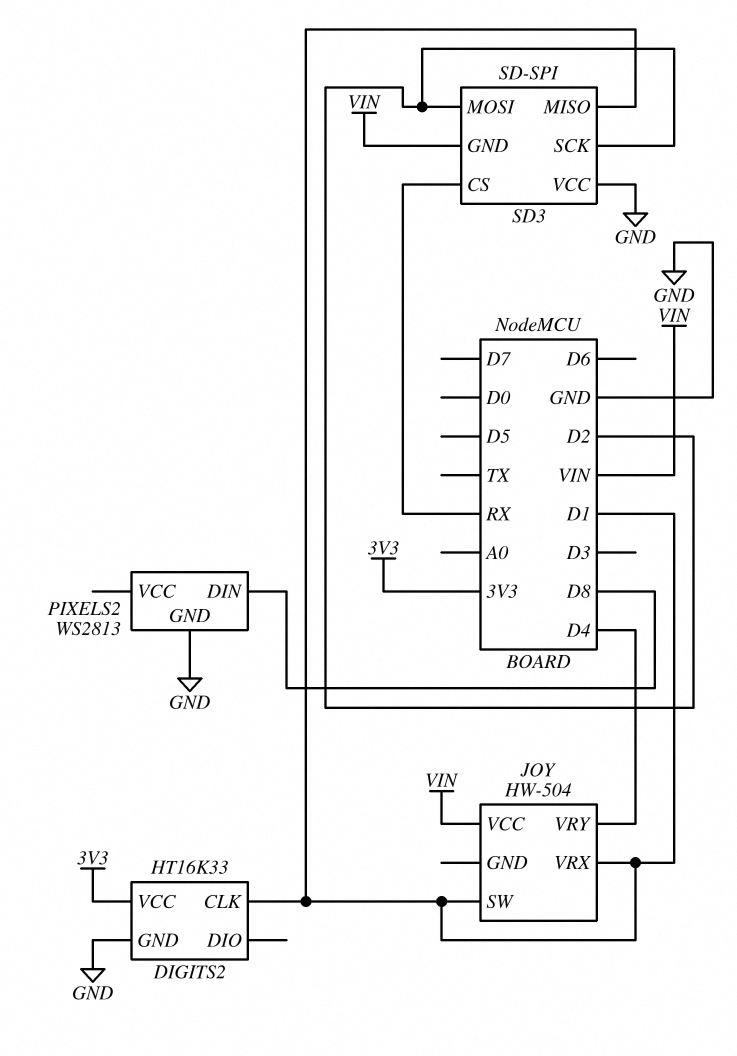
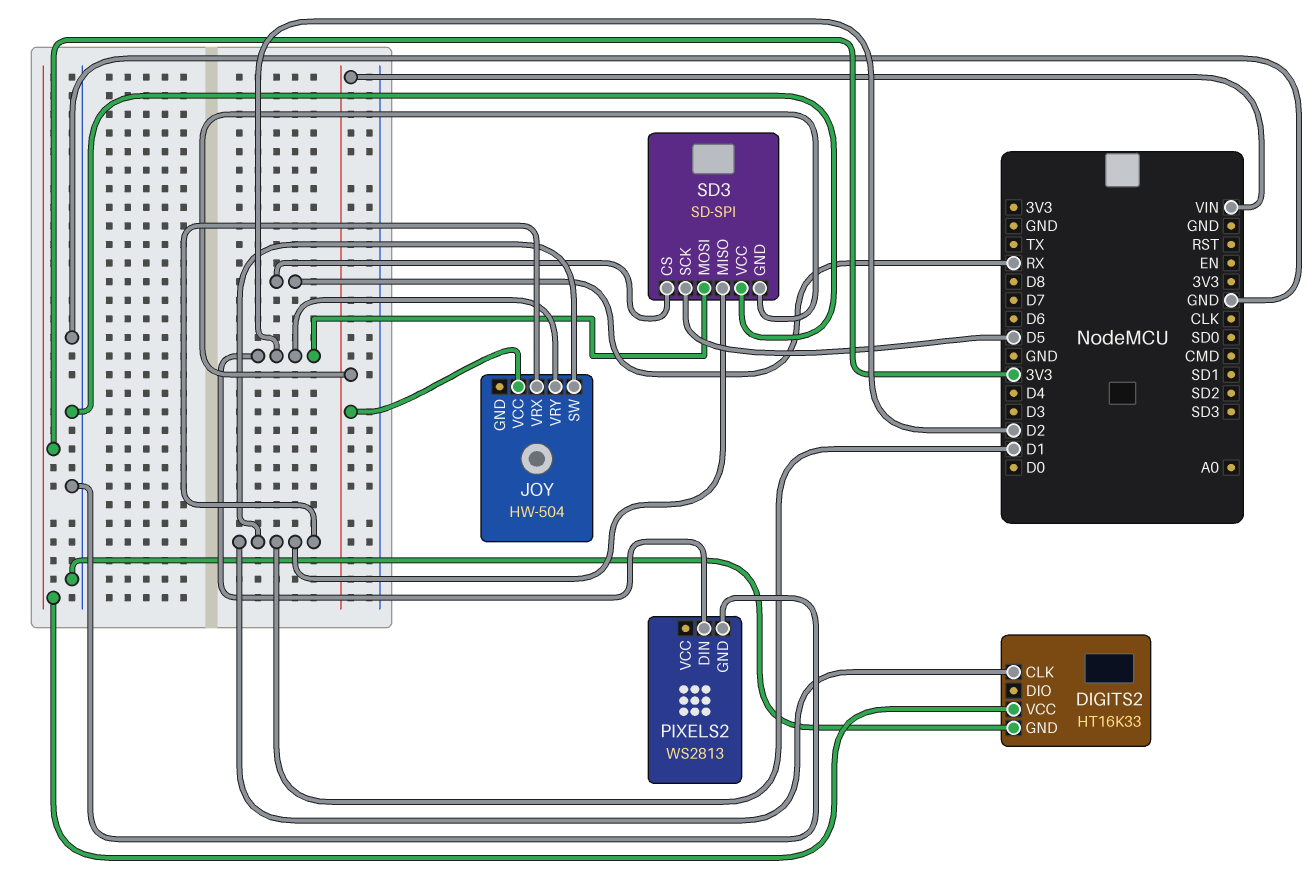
JOY pin VRY: D4 -> D2
PIXELS2 pin DIN: D8 -> D2
SD3 pin SCK: D2 -> D5

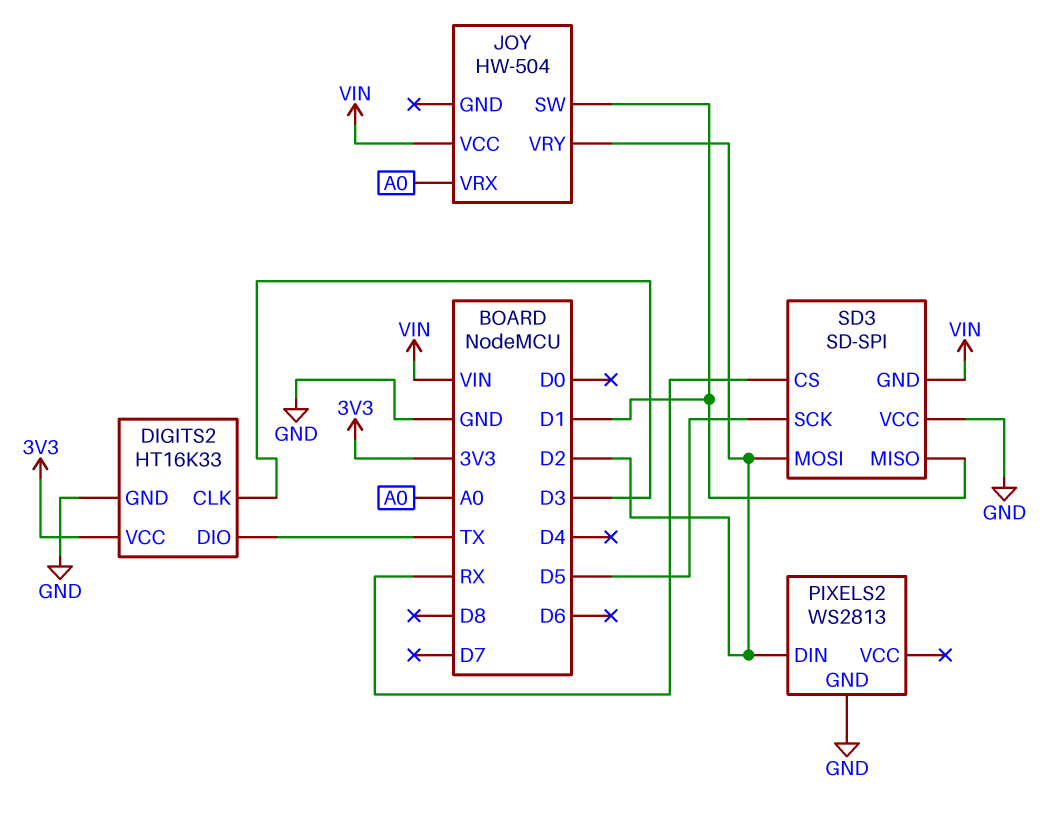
DIGITS2 pin CLK: D1 -> D3
DIGITS2 pin DIO: none -> TX
JOY pin VRX: D1 -> A0

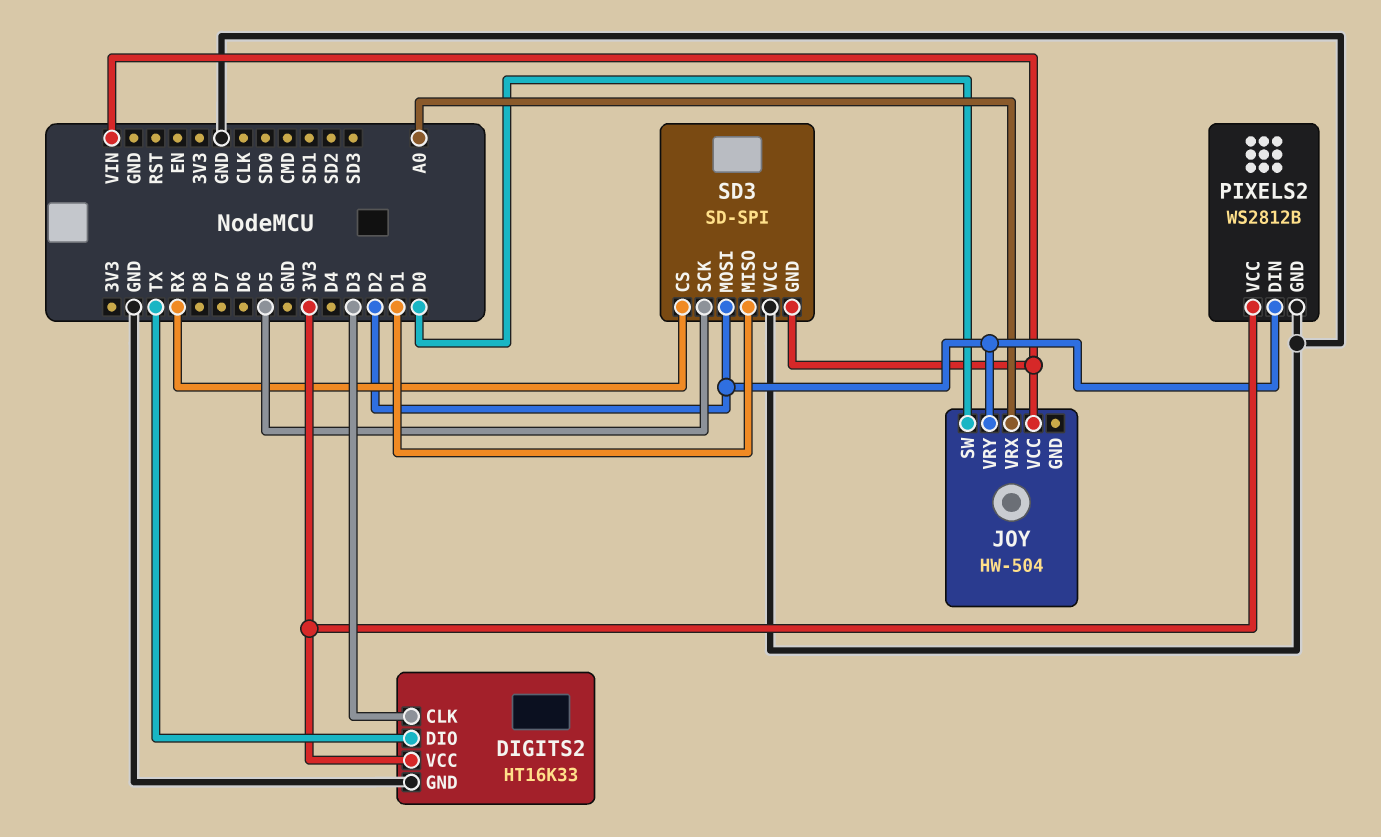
JOY pin SW: D1 -> D0
PIXELS2: WS2813 -> WS2812B
PIXELS2 pin VCC: none -> 3V3

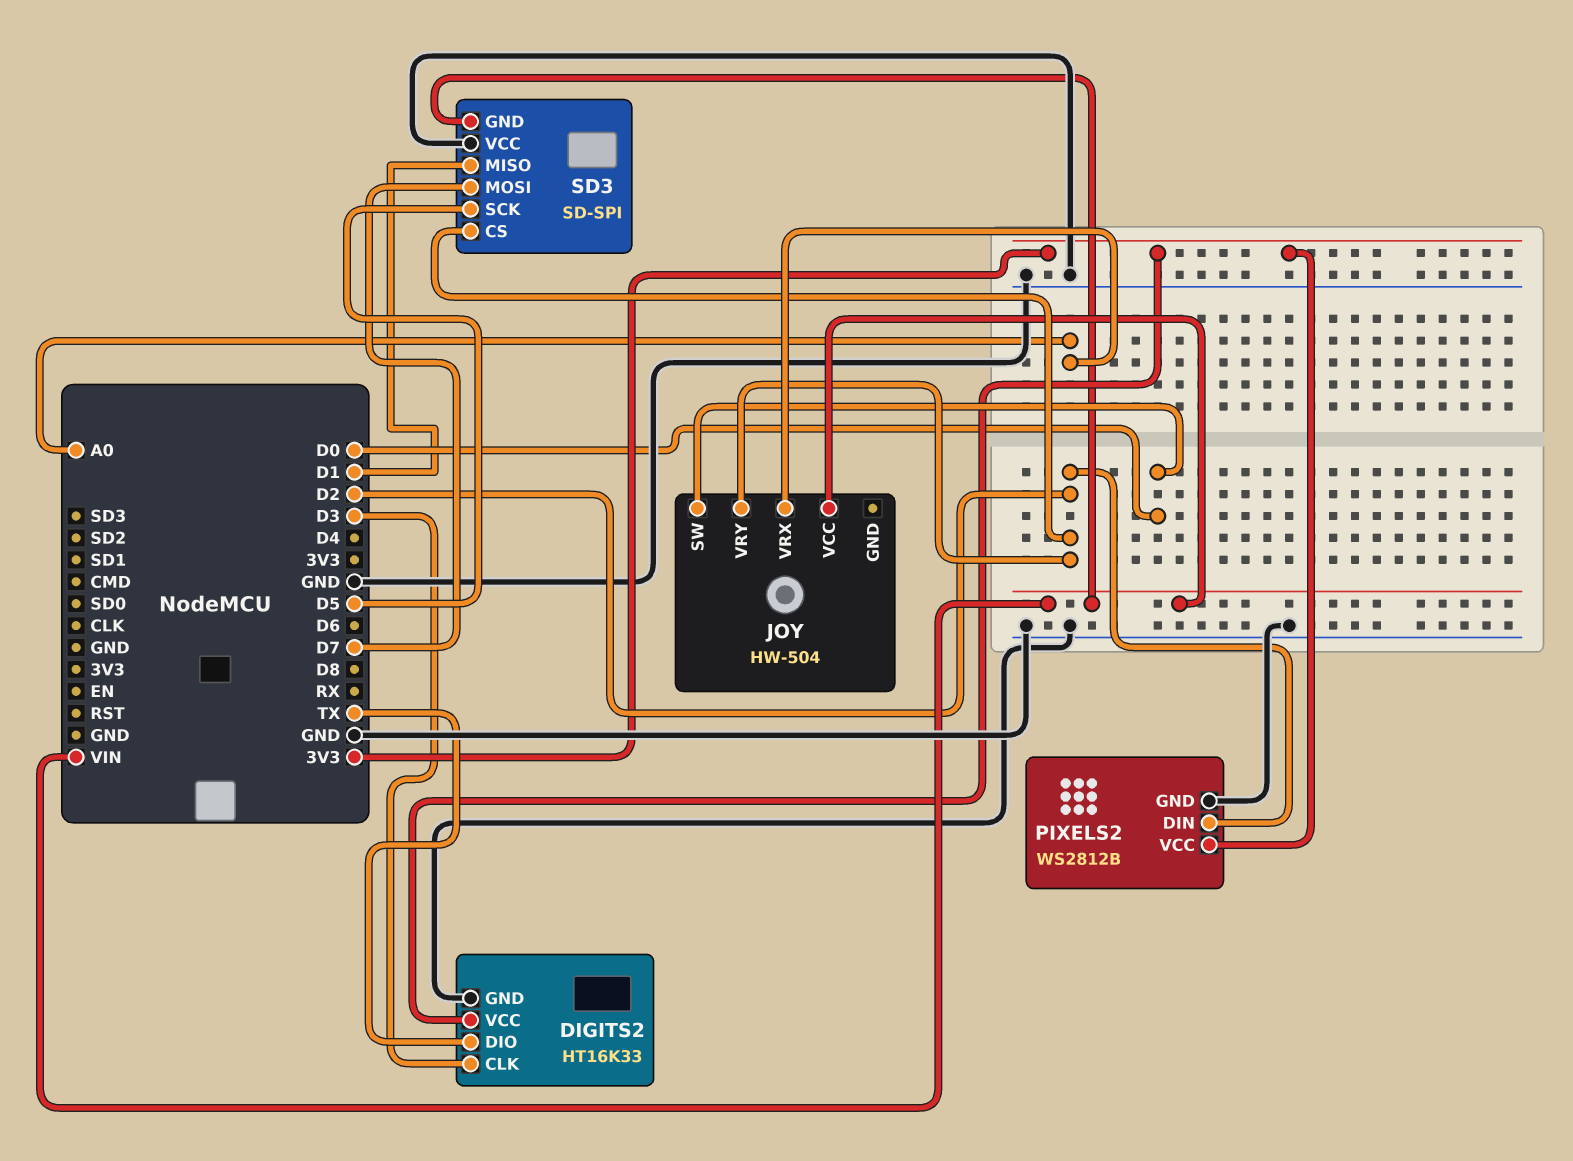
SD3 pin CS: RX -> D2
SD3 pin MOSI: D2 -> D7

